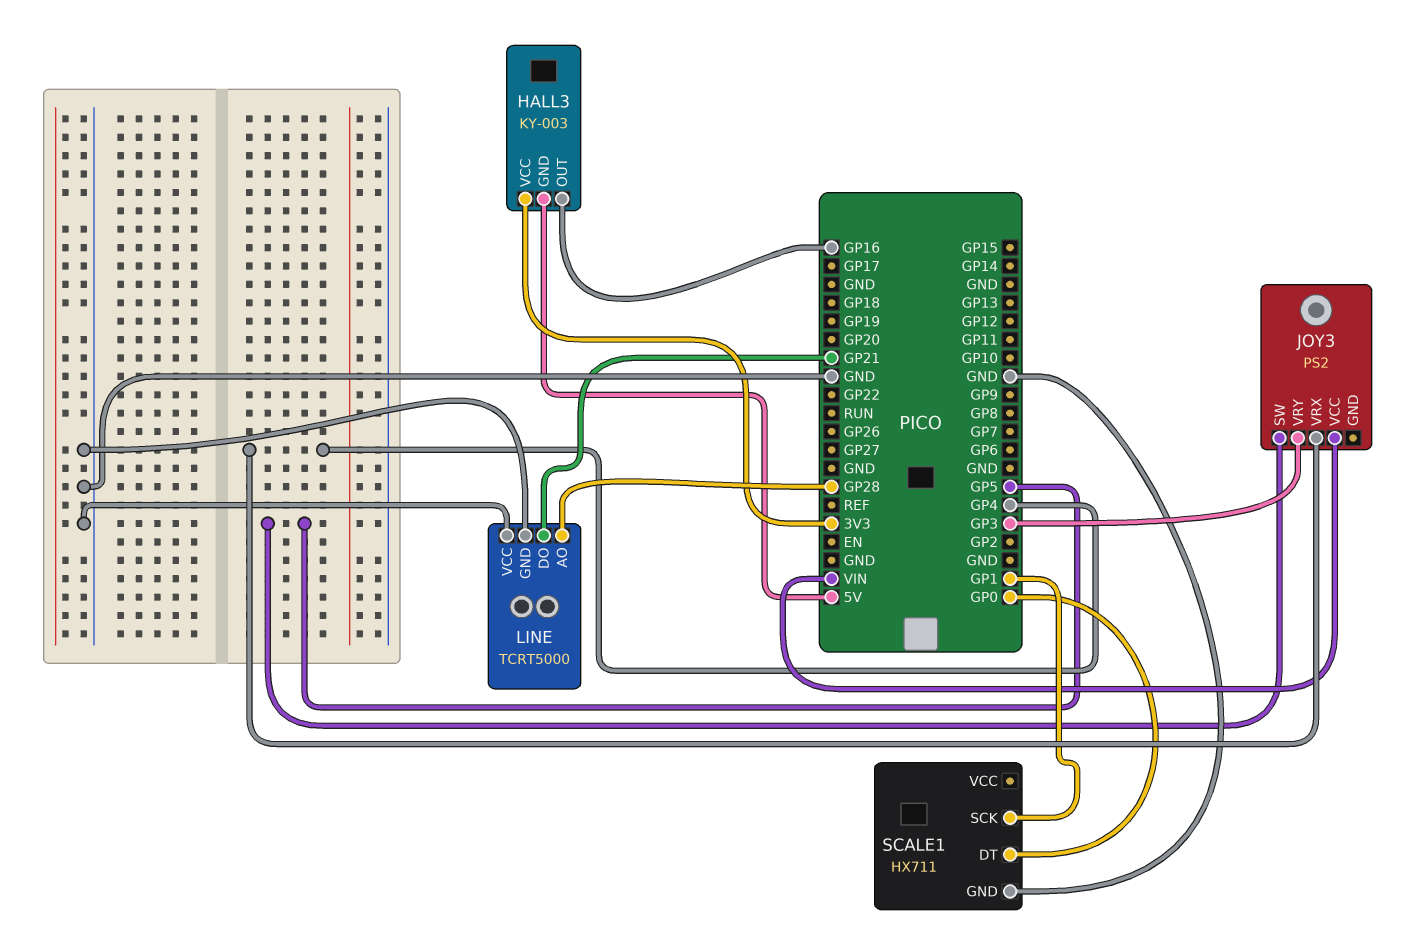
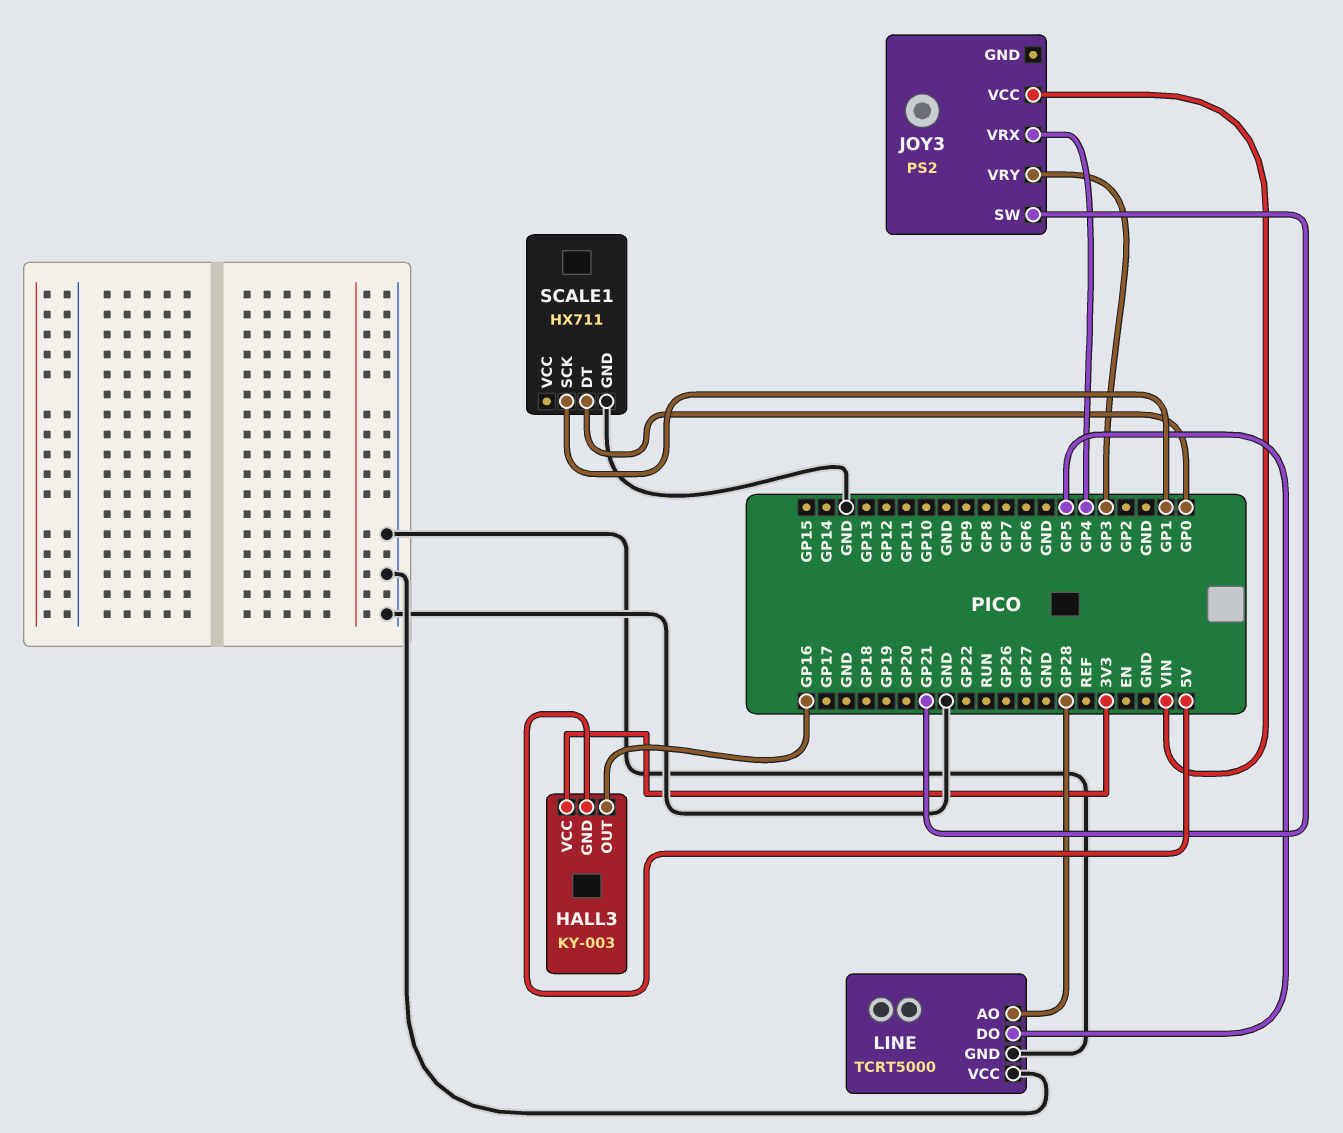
JOY3 pin SW: GP5 -> GP21
LINE pin DO: GP21 -> GP5

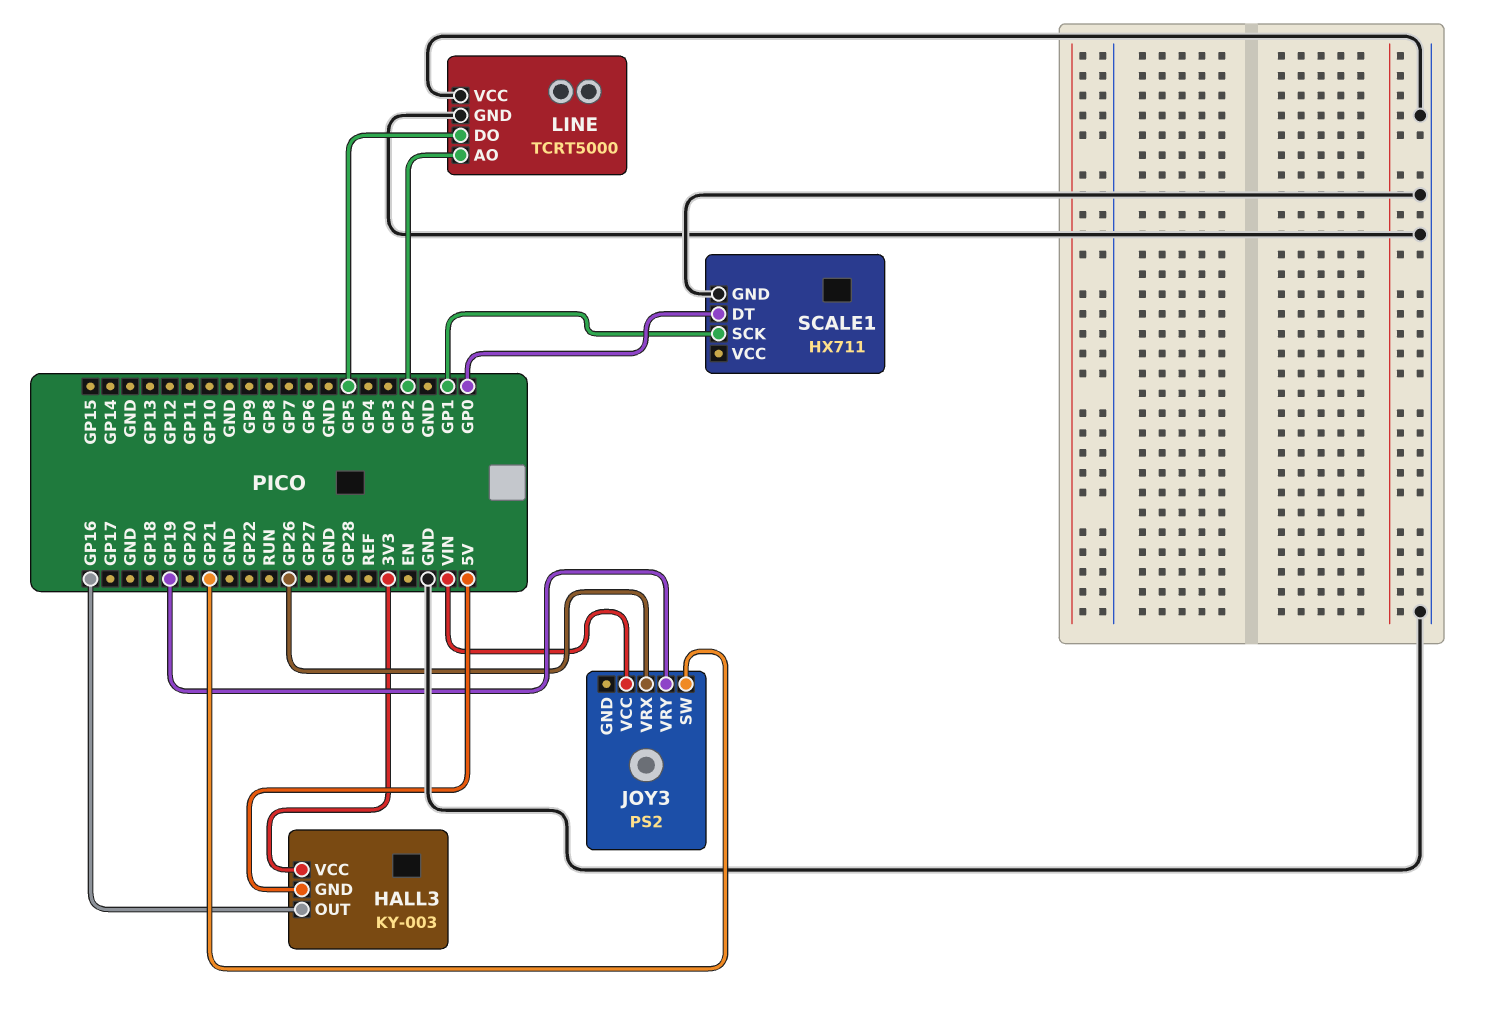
JOY3 pin VRX: GP4 -> GP26
JOY3 pin VRY: GP3 -> GP19
LINE pin AO: GP28 -> GP2

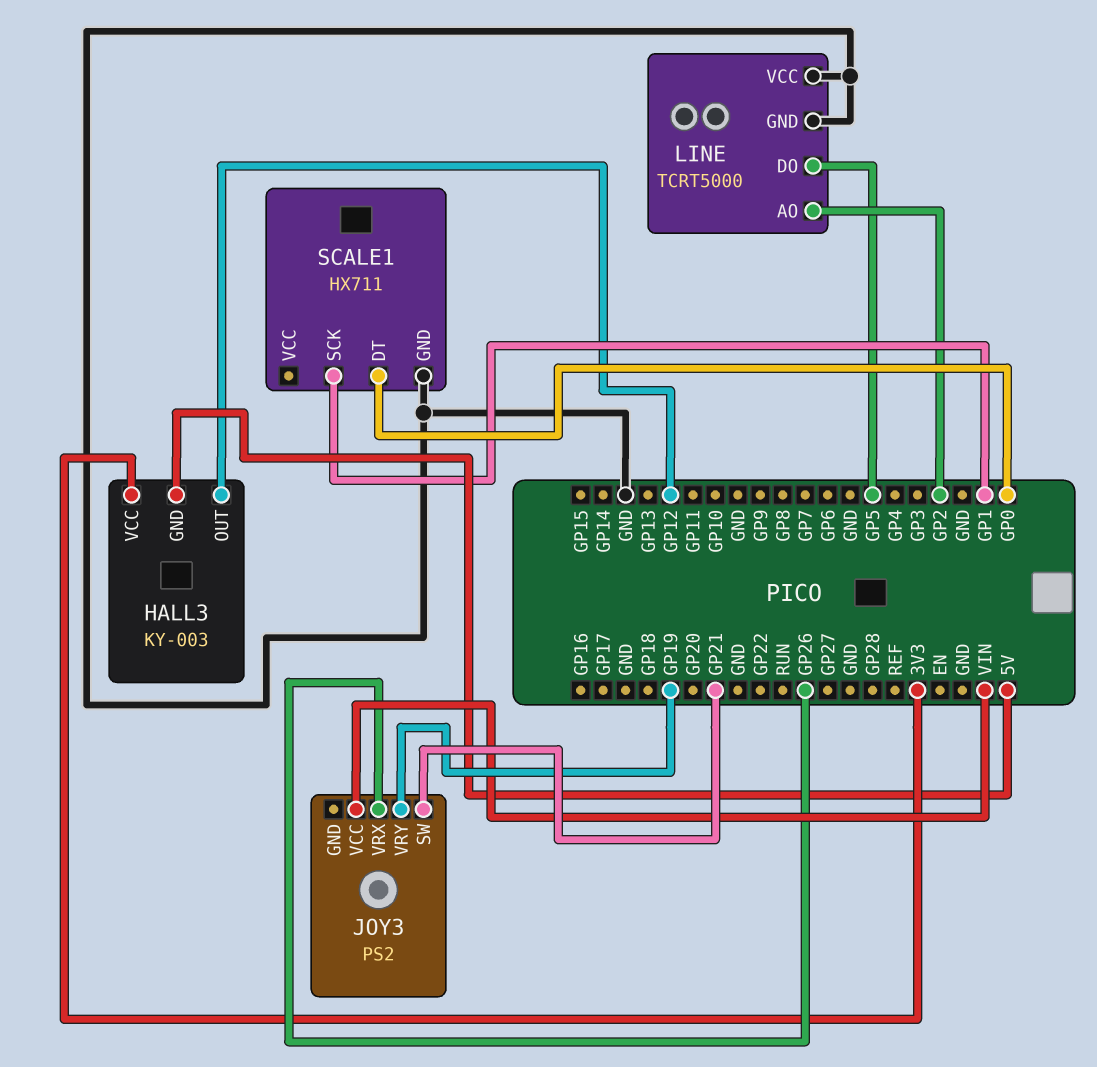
HALL3 pin OUT: GP16 -> GP12

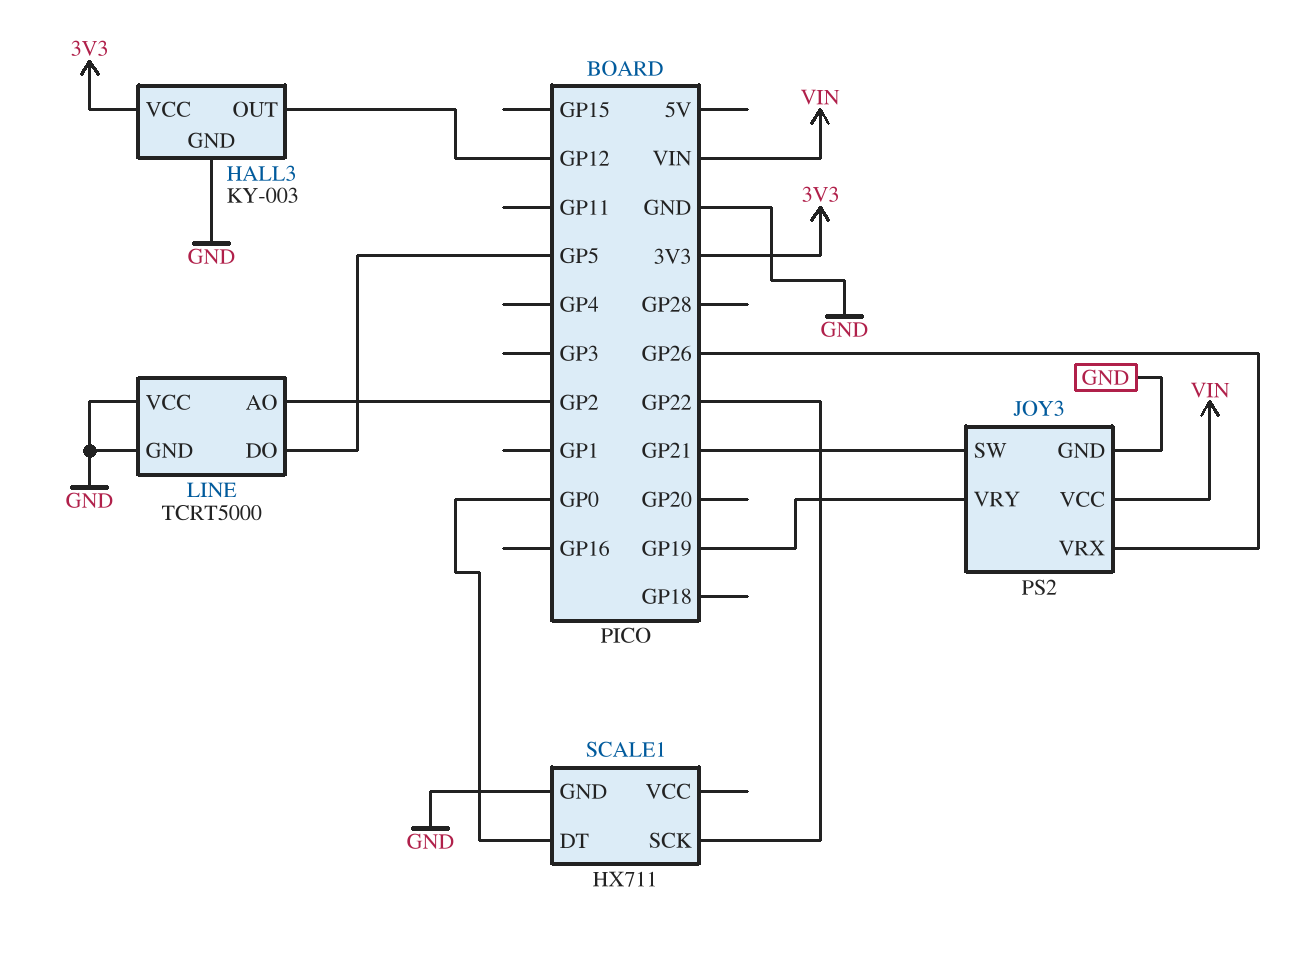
HALL3 pin GND: 5V -> GND
JOY3 pin GND: none -> GND
SCALE1 pin SCK: GP1 -> GP22

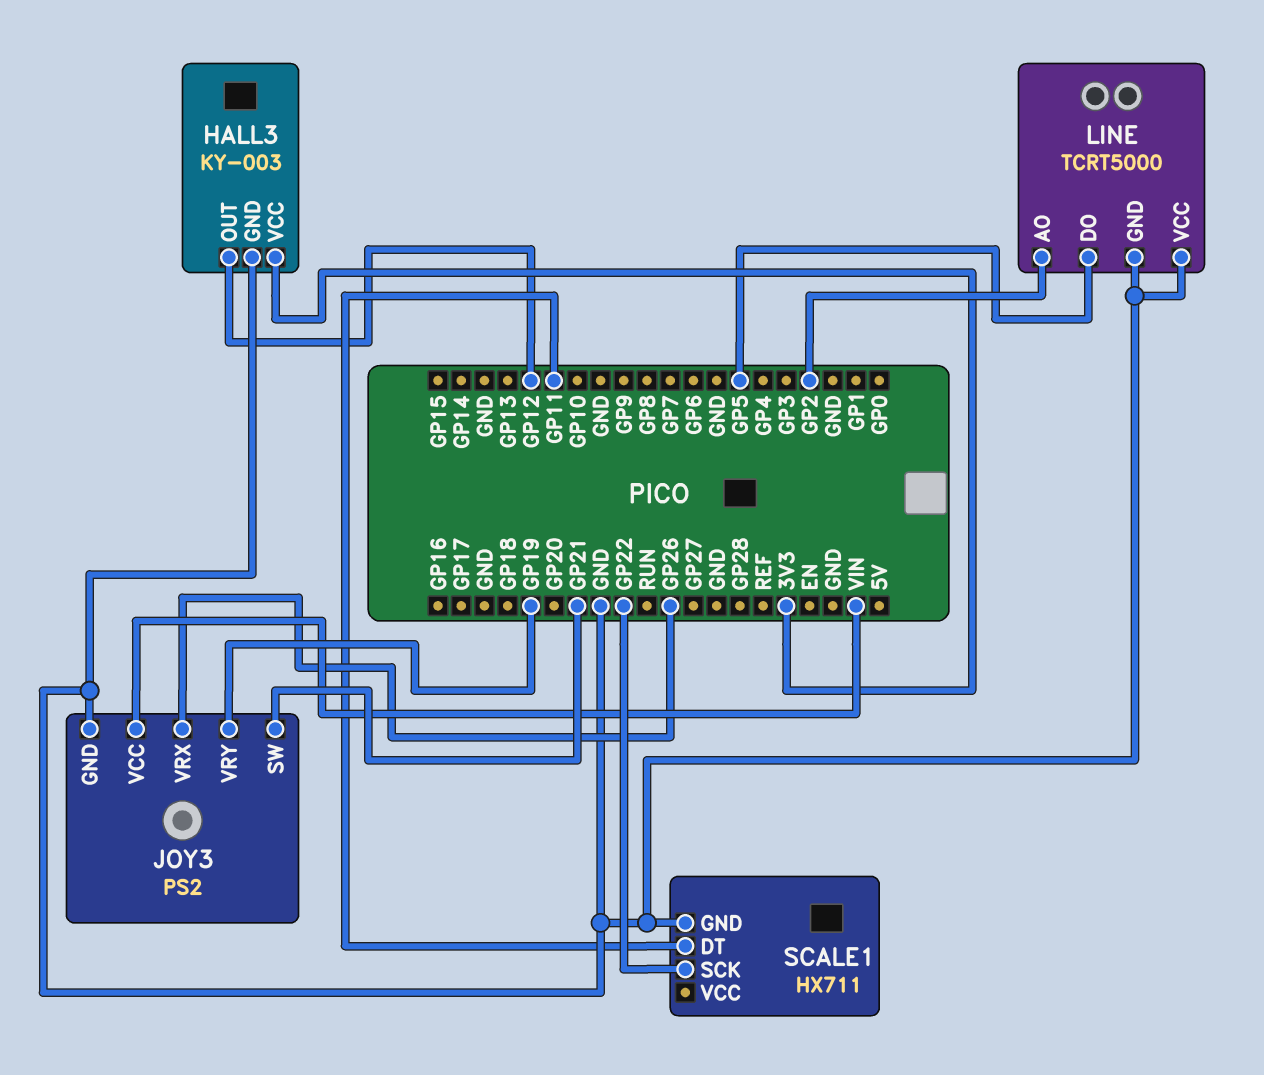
SCALE1 pin DT: GP0 -> GP11

